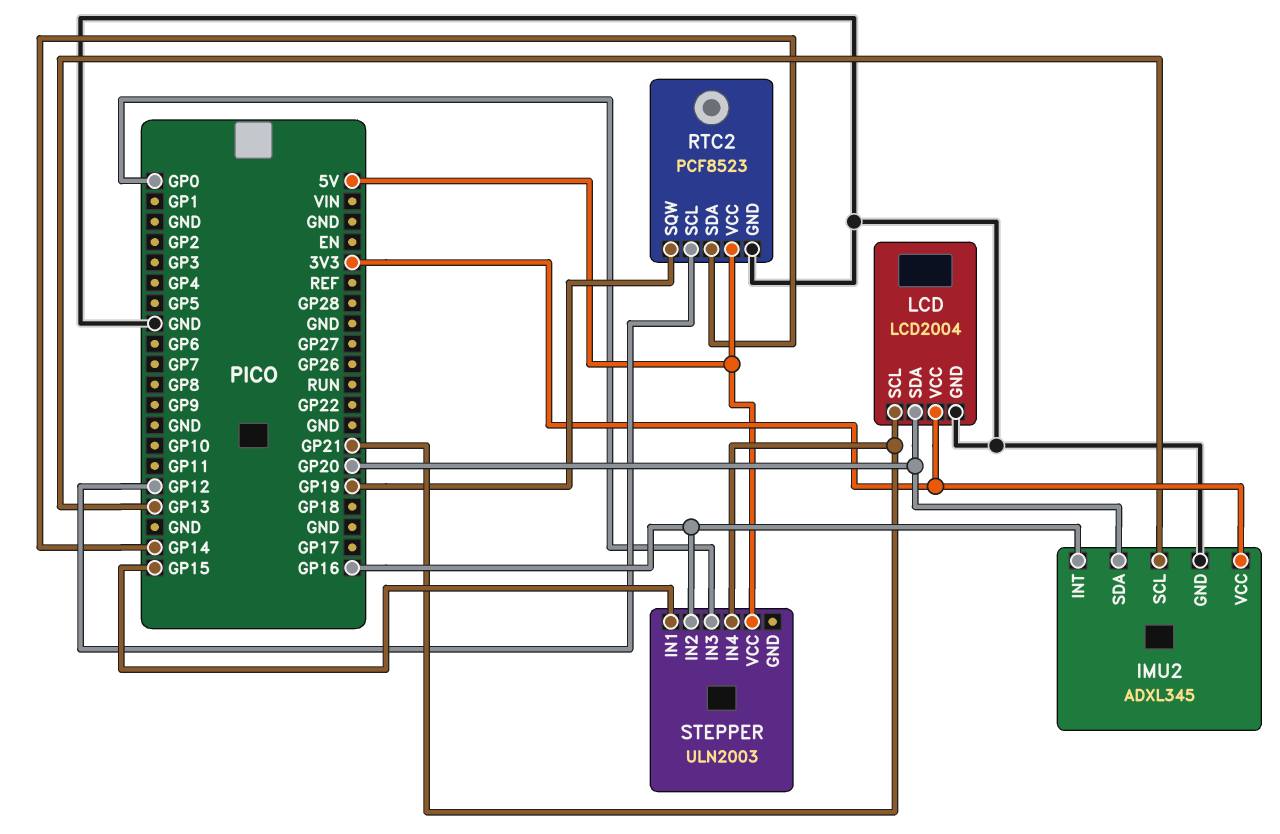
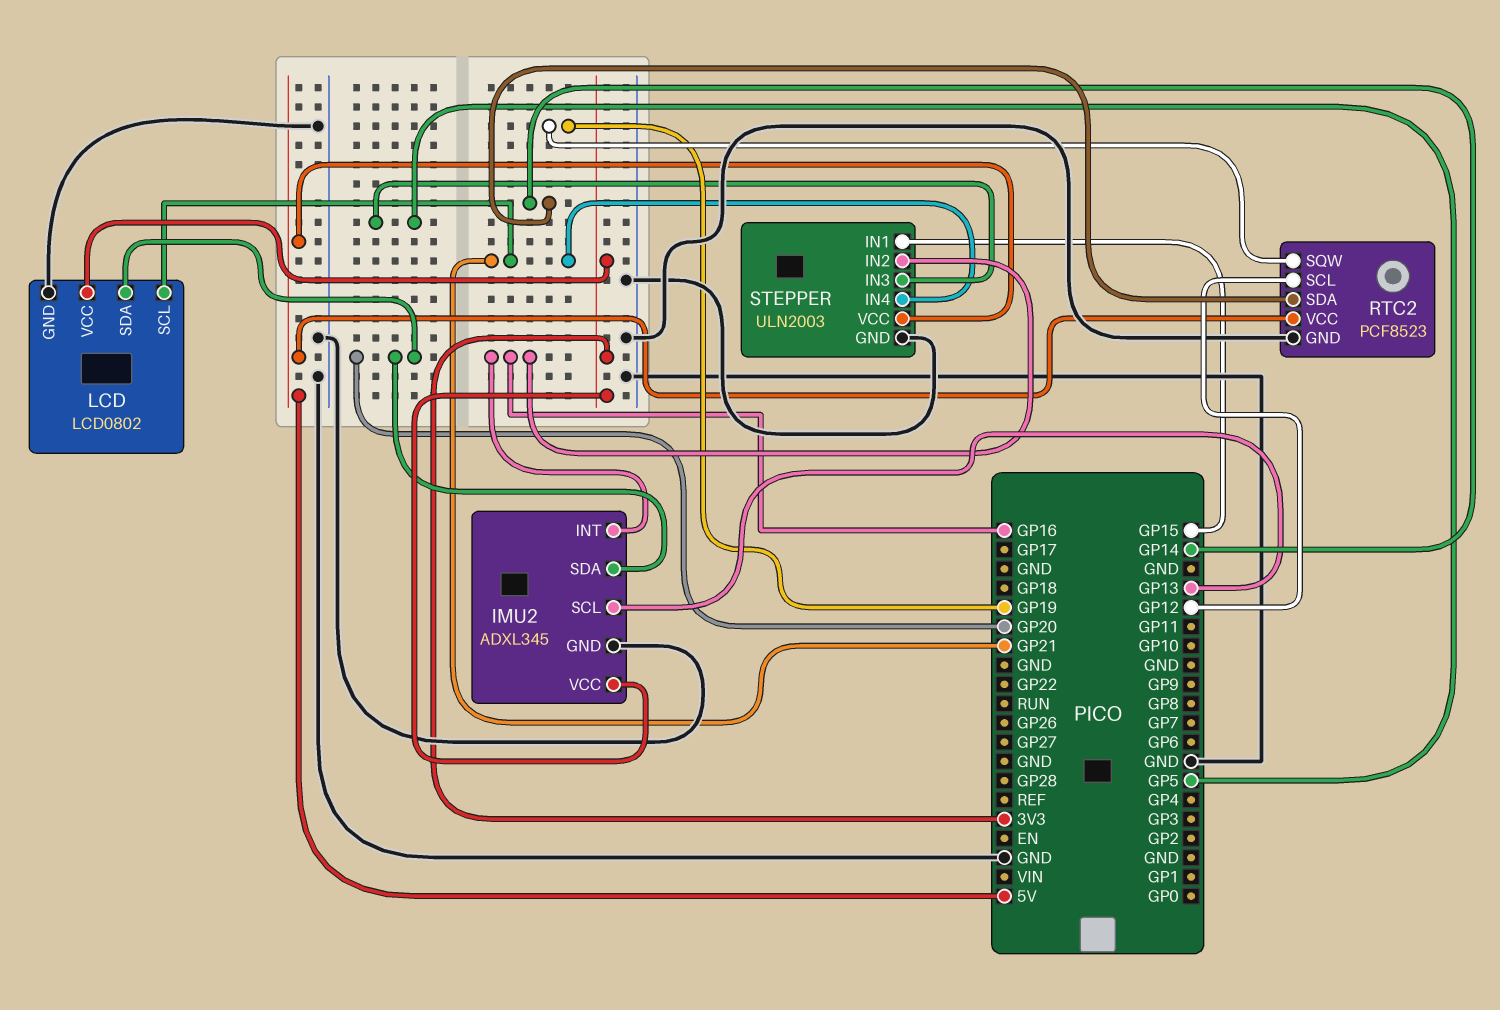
LCD: LCD2004 -> LCD0802
STEPPER pin GND: none -> GND
STEPPER pin IN3: GP0 -> GP5

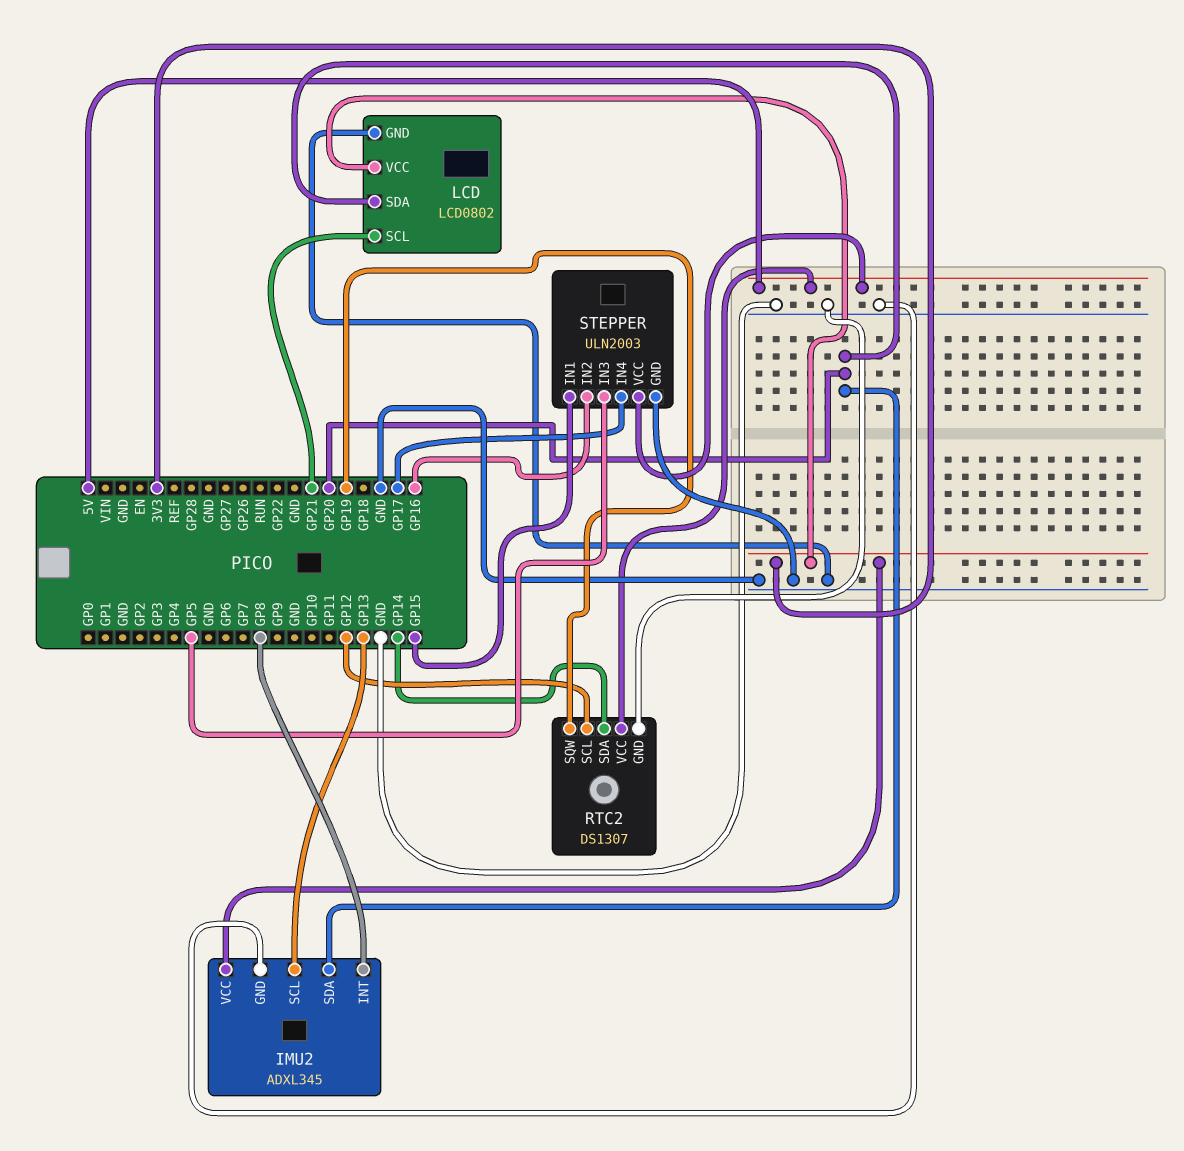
IMU2 pin INT: GP16 -> GP8
RTC2: PCF8523 -> DS1307
STEPPER pin IN4: GP21 -> GP17

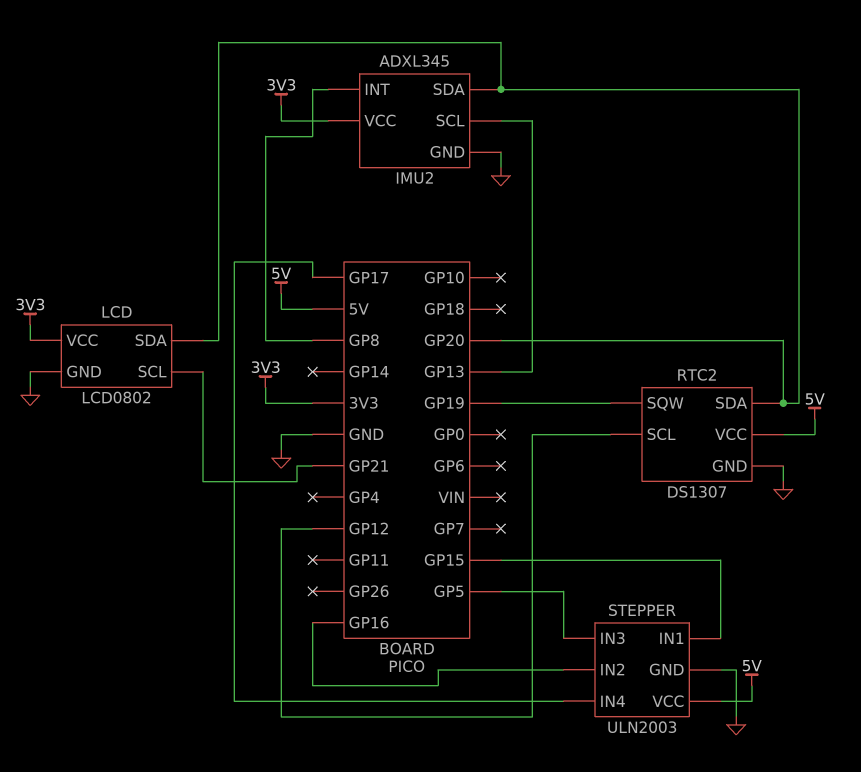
RTC2 pin SDA: GP14 -> GP20

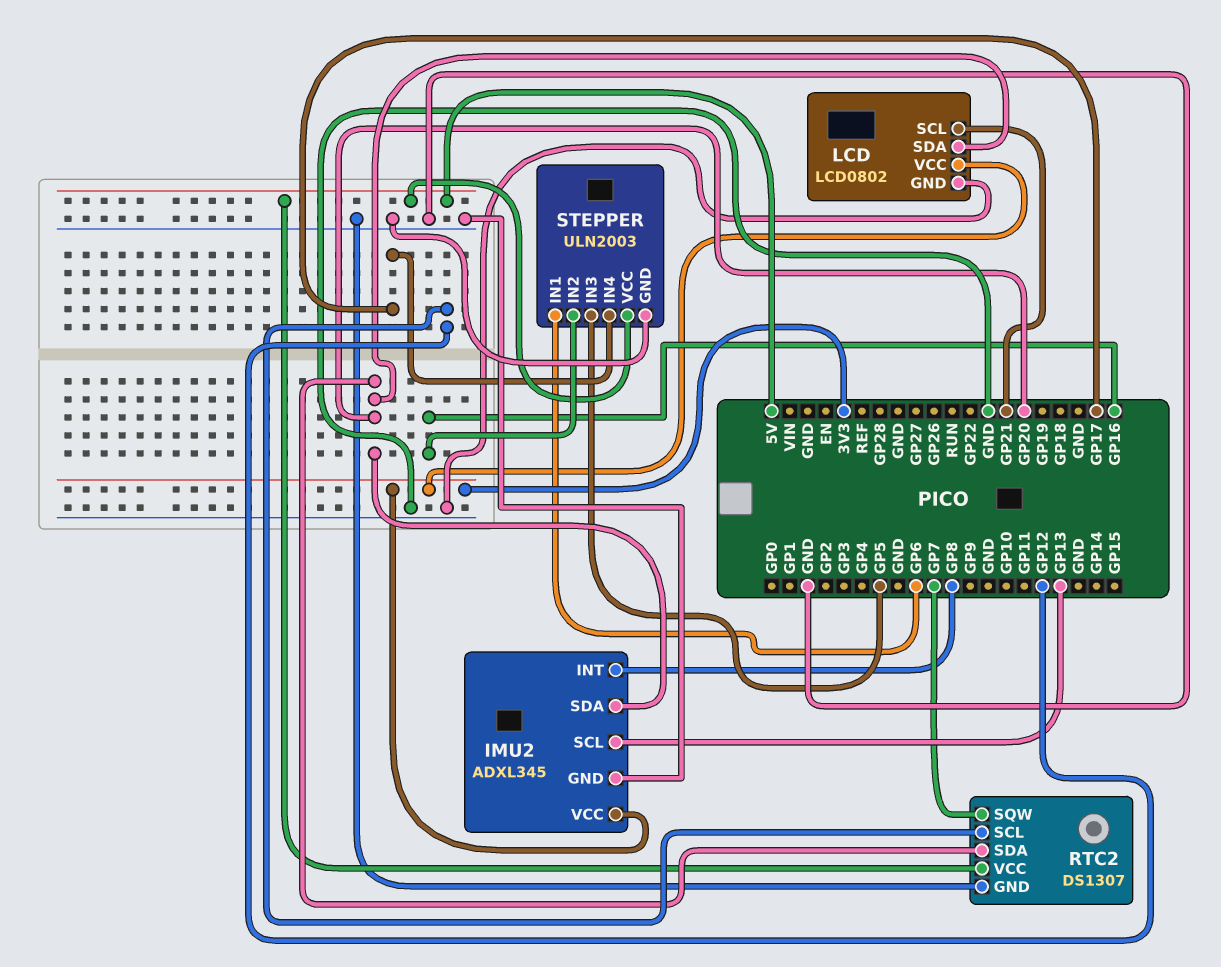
RTC2 pin SQW: GP19 -> GP7
STEPPER pin IN1: GP15 -> GP6

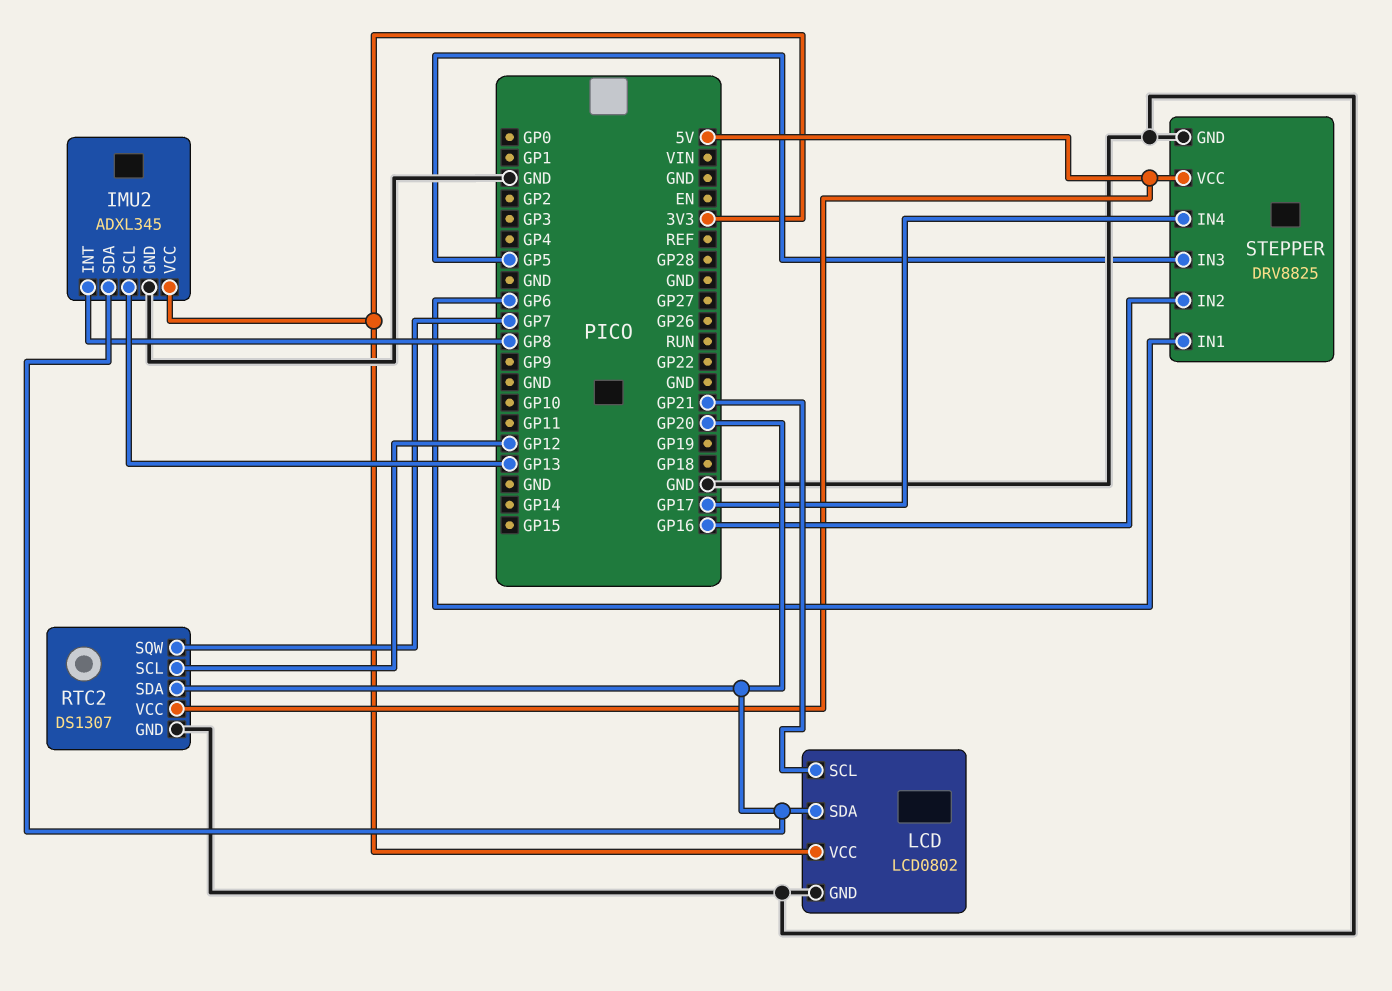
STEPPER: ULN2003 -> DRV8825

